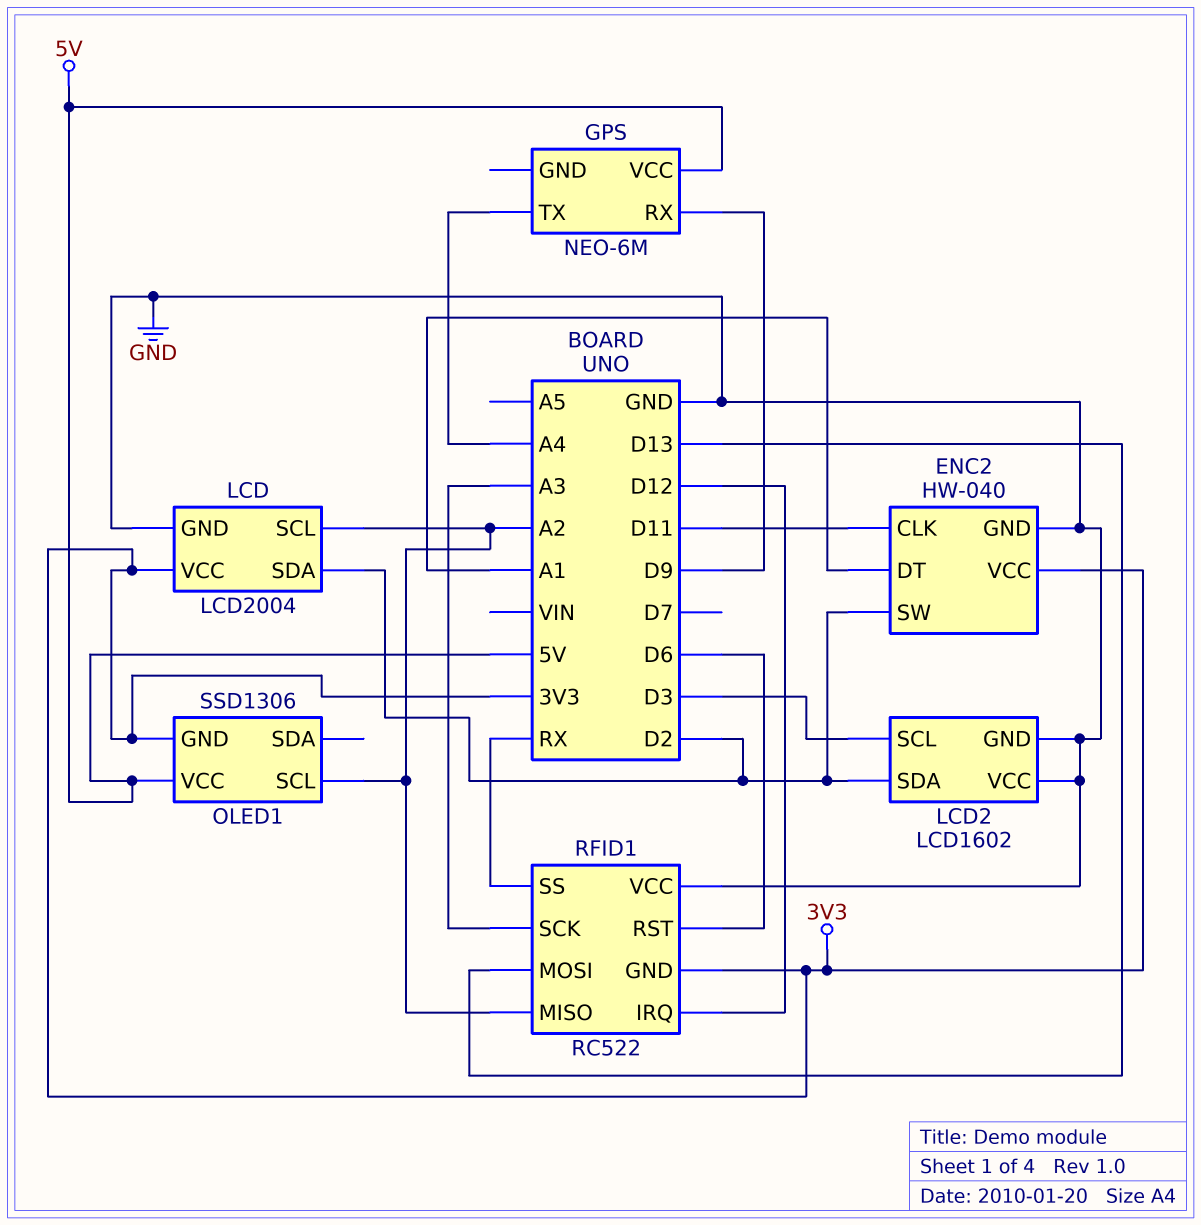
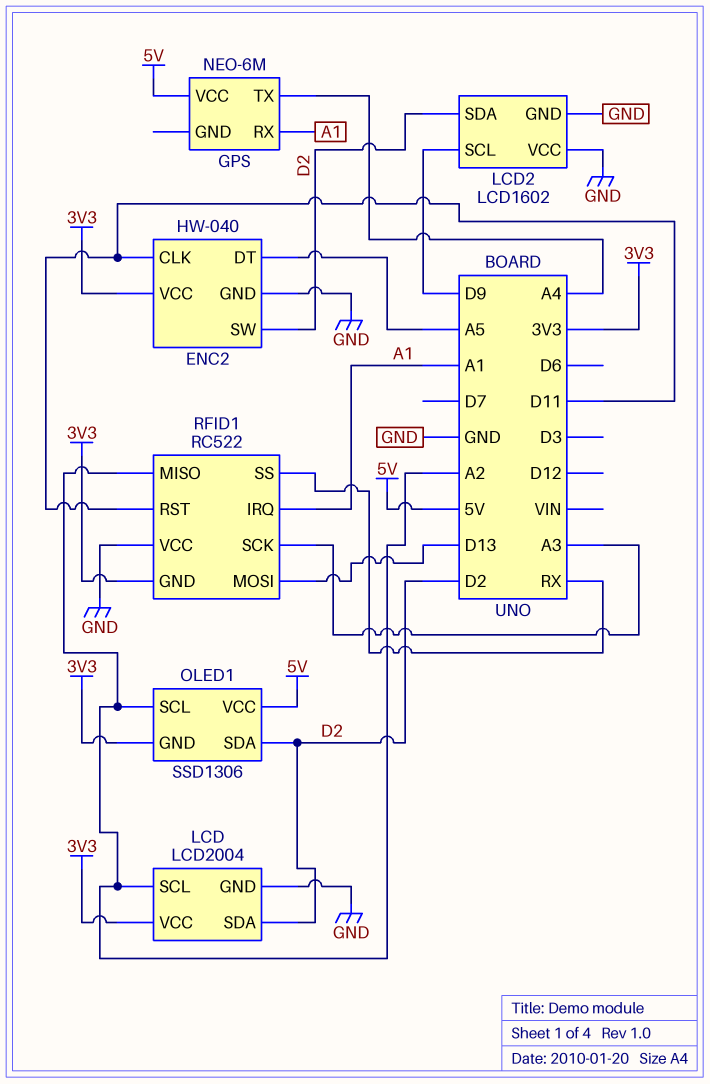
ENC2 pin DT: A1 -> A5
GPS pin RX: D9 -> A1
LCD2 pin SCL: D3 -> D9
OLED1 pin SDA: none -> D2
RFID1 pin IRQ: D12 -> A1
RFID1 pin RST: D6 -> D11

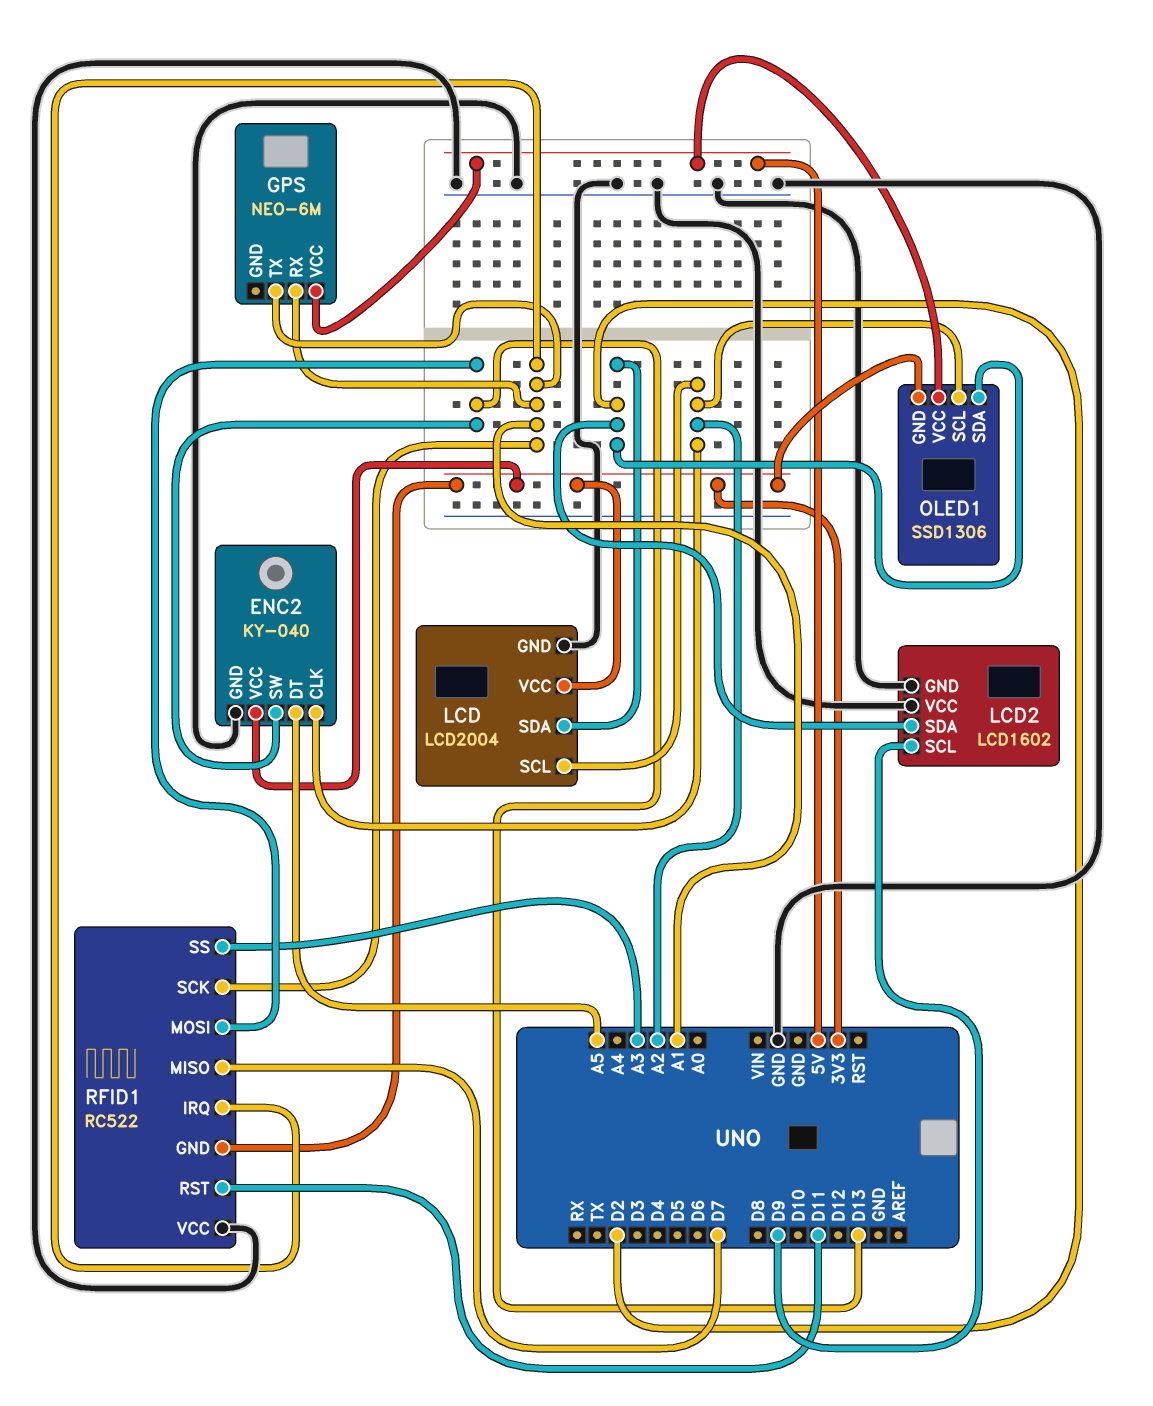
ENC2: HW-040 -> KY-040
ENC2 pin CLK: D11 -> A2
ENC2 pin SW: D2 -> D13
GPS pin TX: A4 -> A1
RFID1 pin MISO: A2 -> D7
RFID1 pin SCK: A3 -> A1
RFID1 pin SS: RX -> A3

